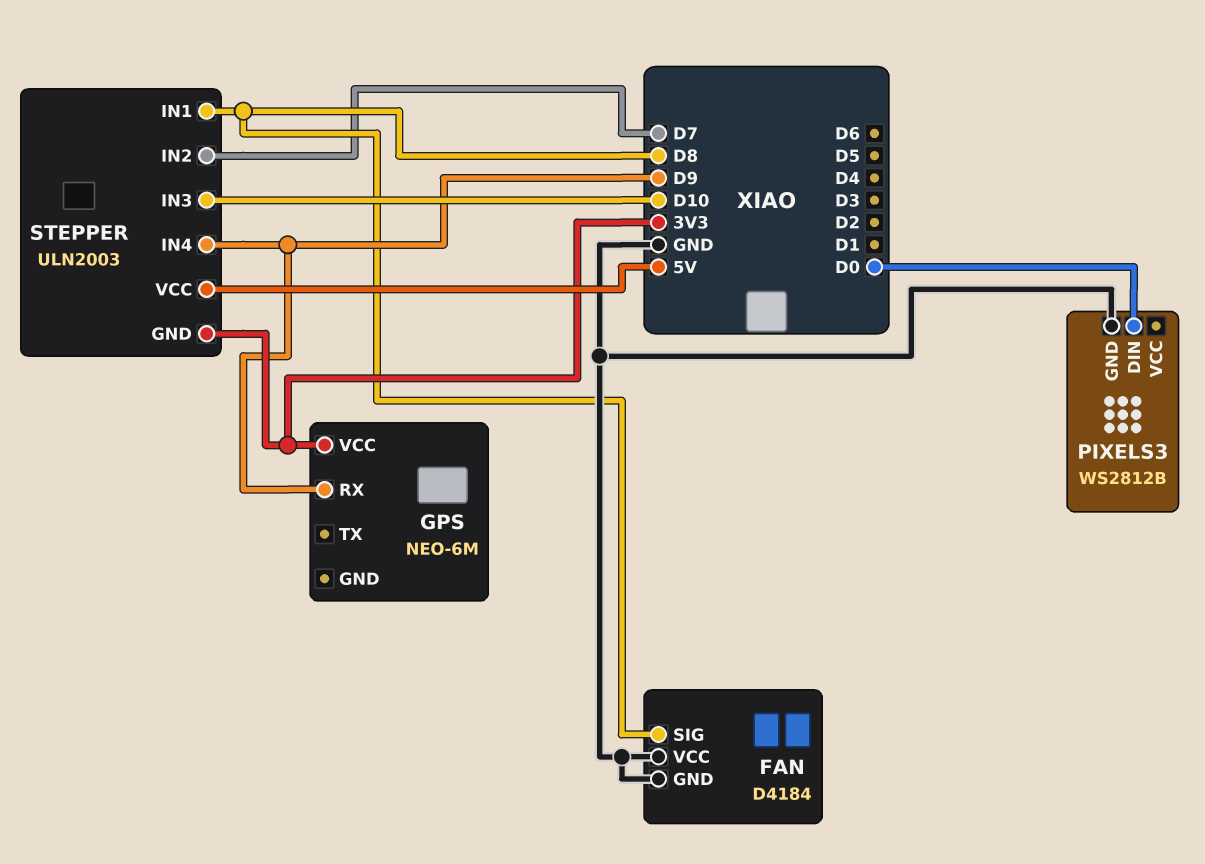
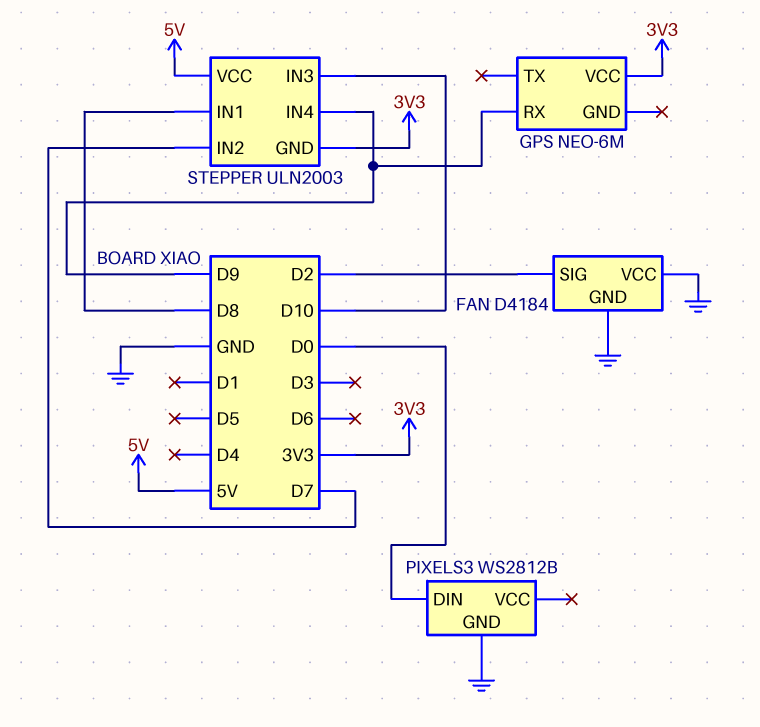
FAN pin SIG: D8 -> D2

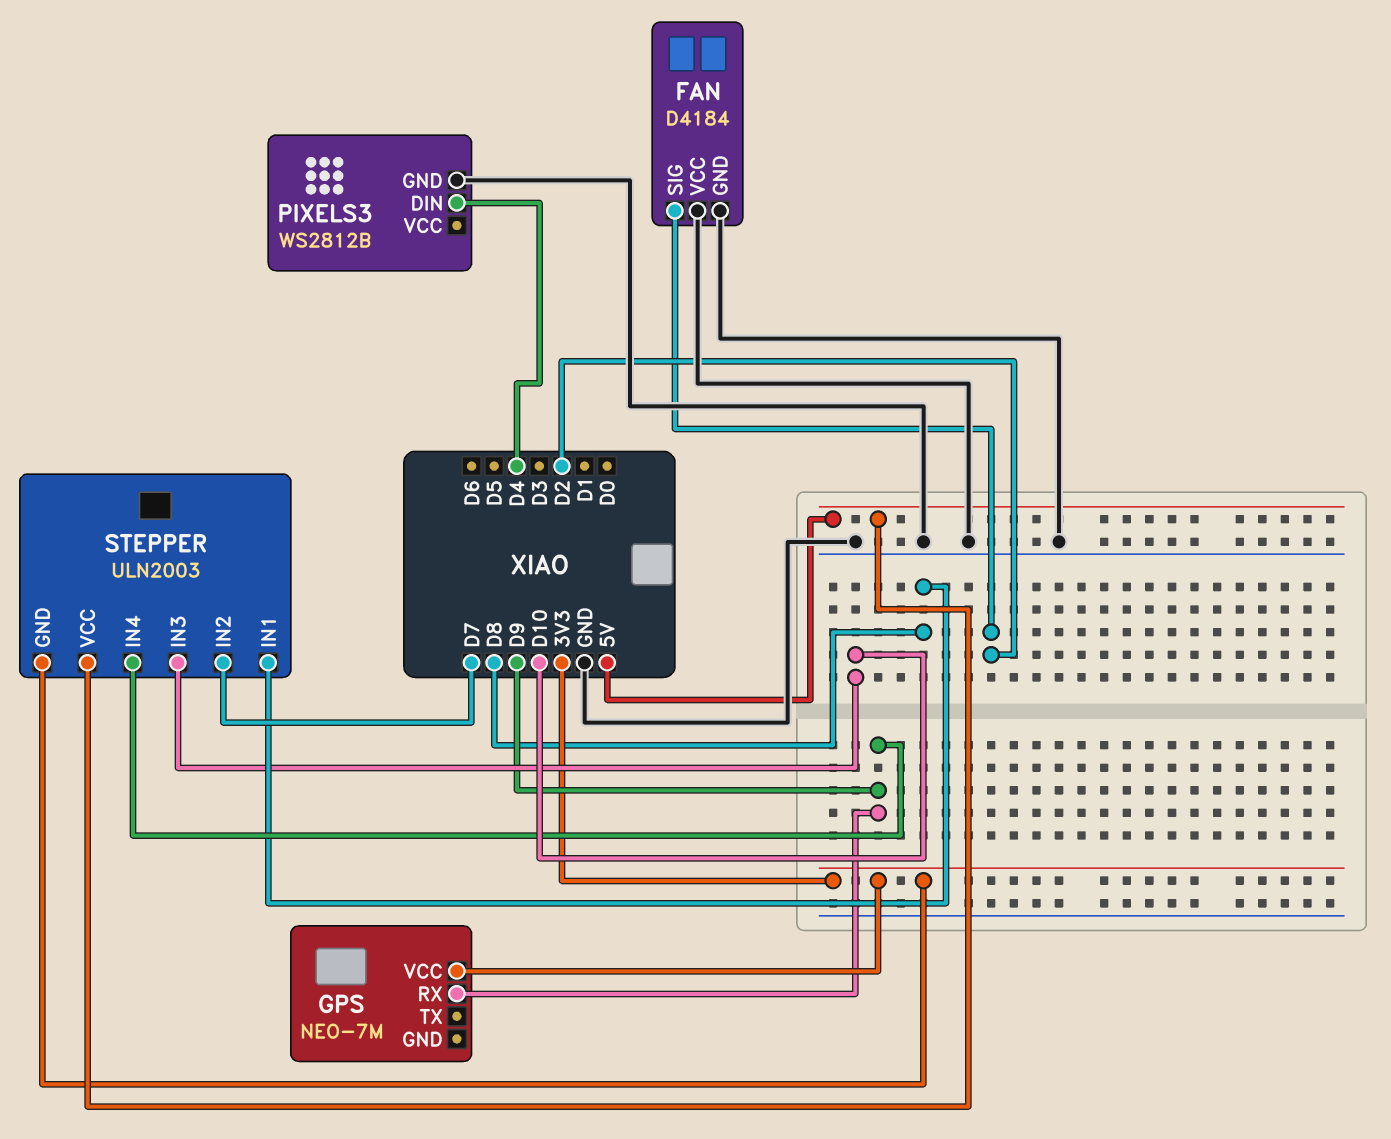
GPS: NEO-6M -> NEO-7M
PIXELS3 pin DIN: D0 -> D4

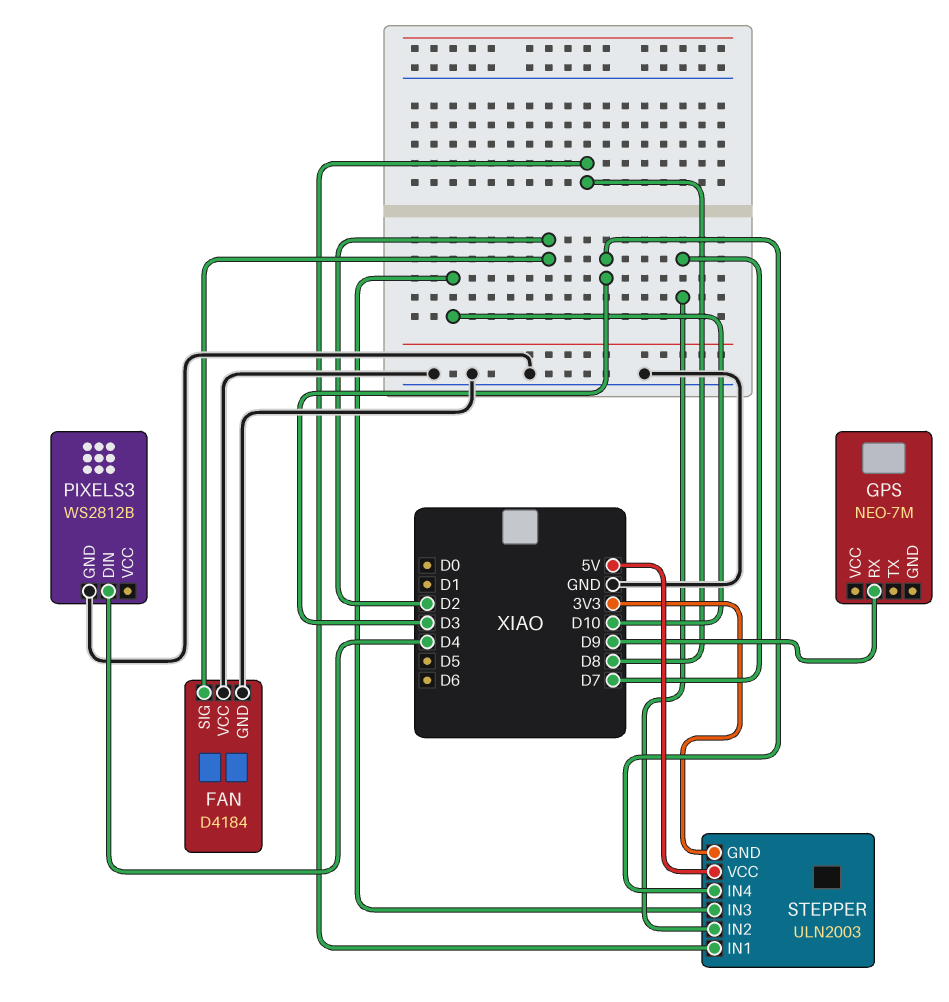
GPS pin VCC: 3V3 -> none
STEPPER pin IN4: D9 -> D3

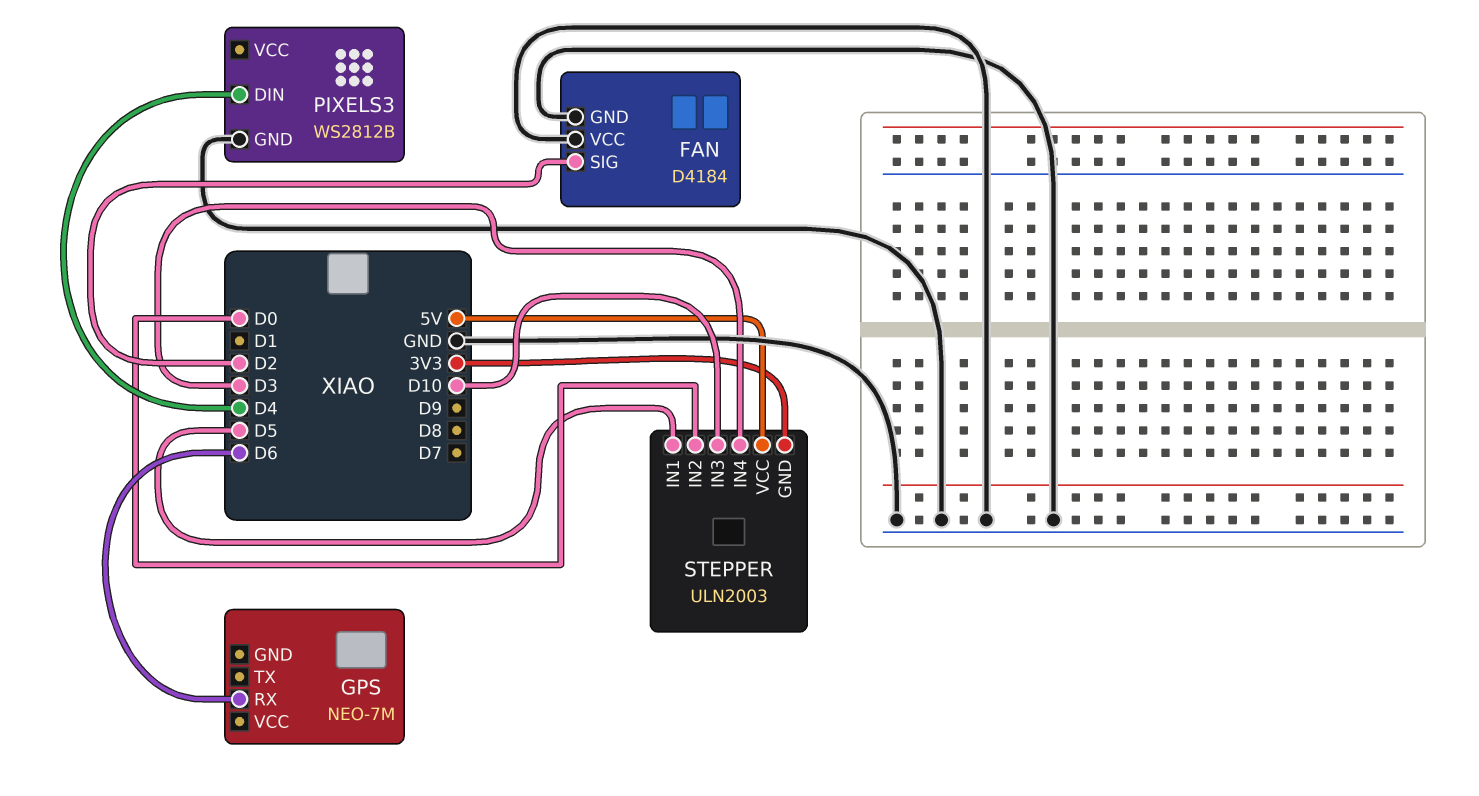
GPS pin RX: D9 -> D6
STEPPER pin IN1: D8 -> D5
STEPPER pin IN2: D7 -> D0

